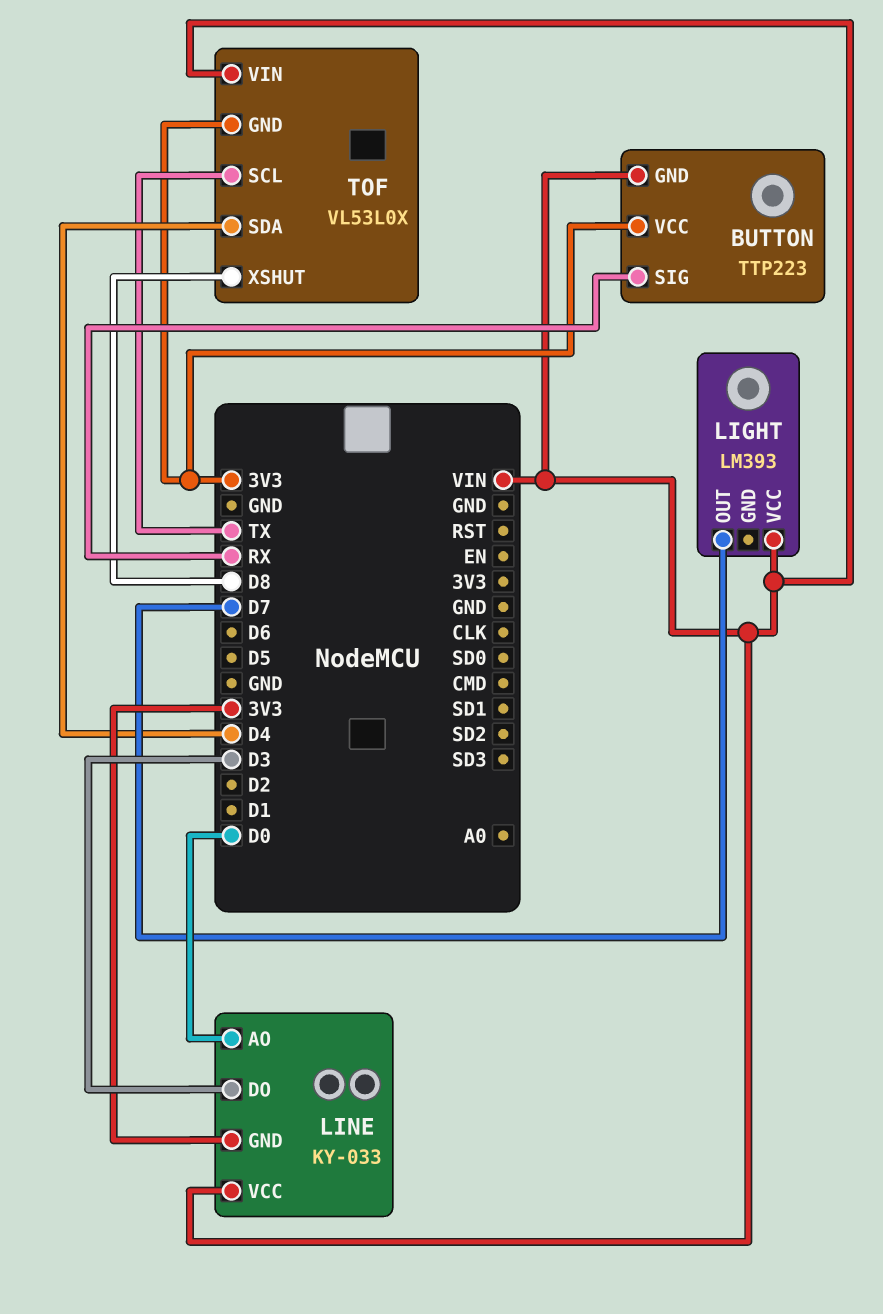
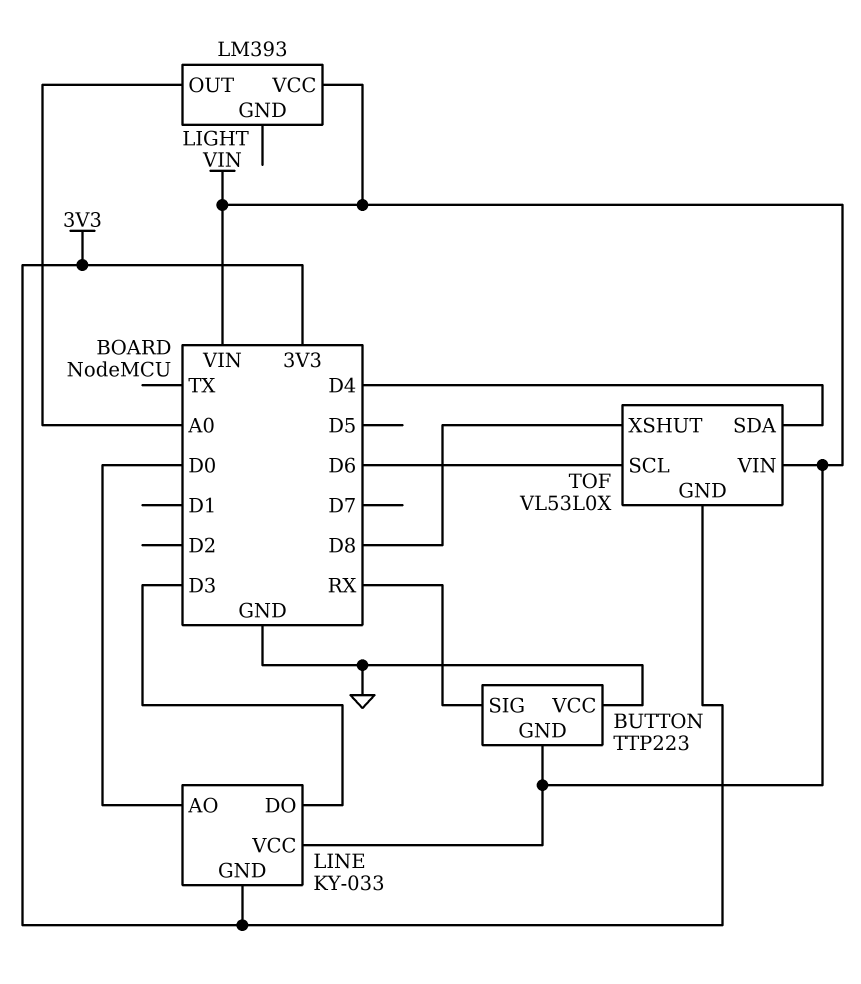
BUTTON pin VCC: 3V3 -> GND
LIGHT pin OUT: D7 -> A0
TOF pin SCL: TX -> D6

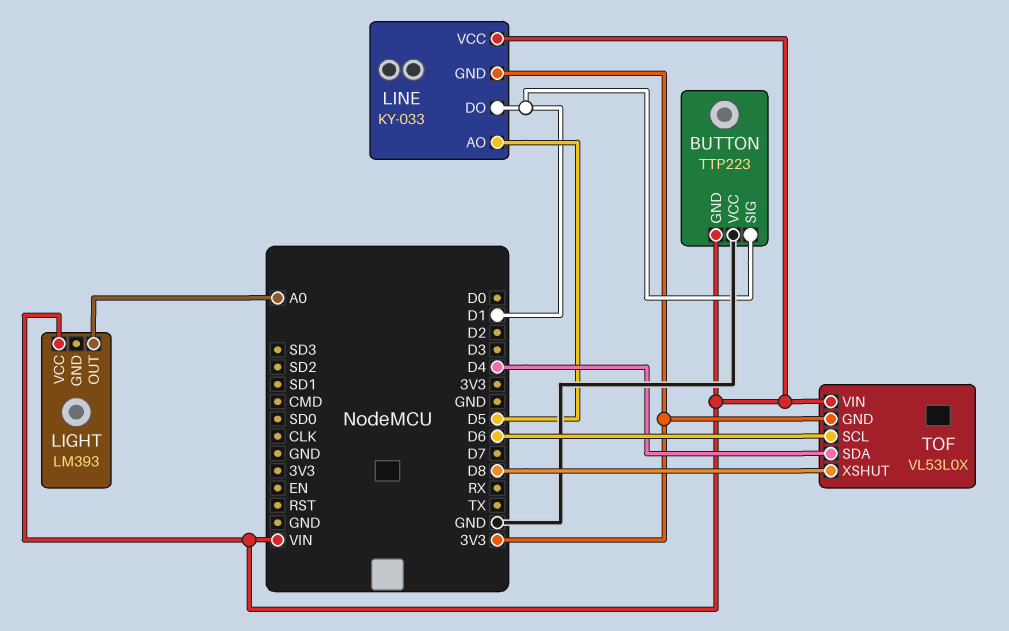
BUTTON pin SIG: RX -> D1
LINE pin AO: D0 -> D5
LINE pin DO: D3 -> D1

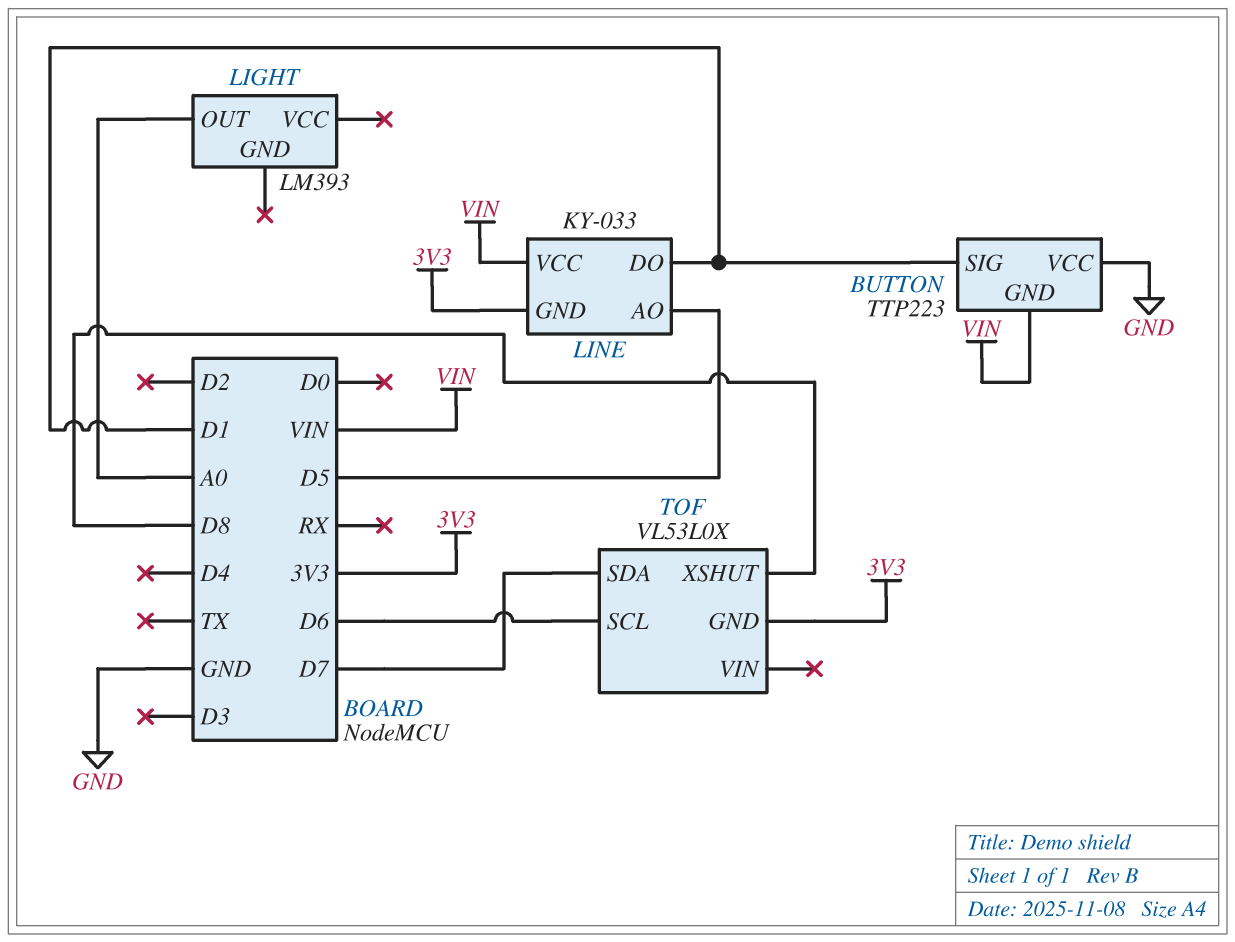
LIGHT pin VCC: VIN -> none
TOF pin SDA: D4 -> D7
TOF pin VIN: VIN -> none

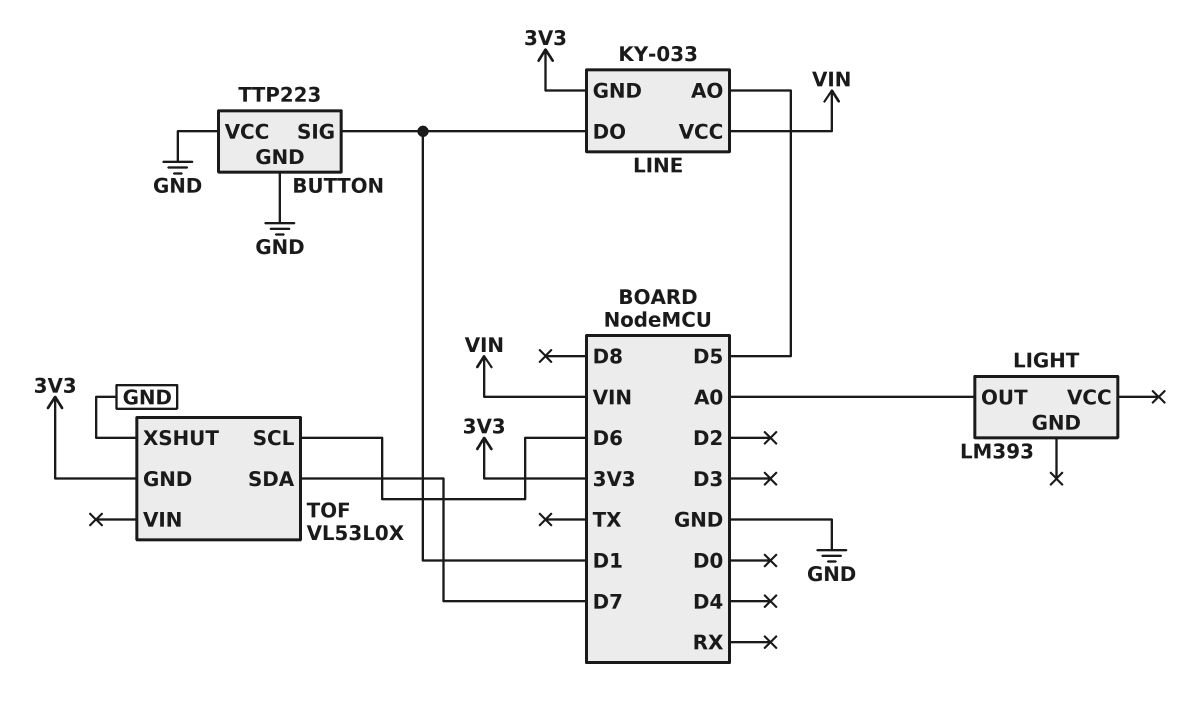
BUTTON pin GND: VIN -> GND
TOF pin XSHUT: D8 -> GND

